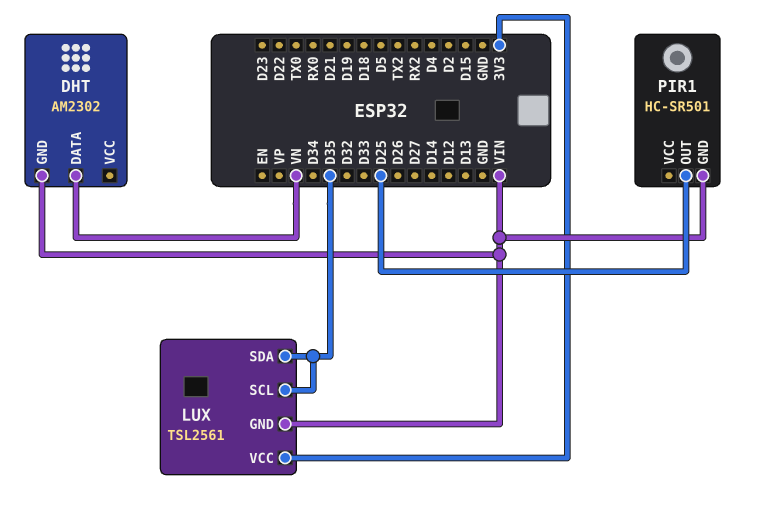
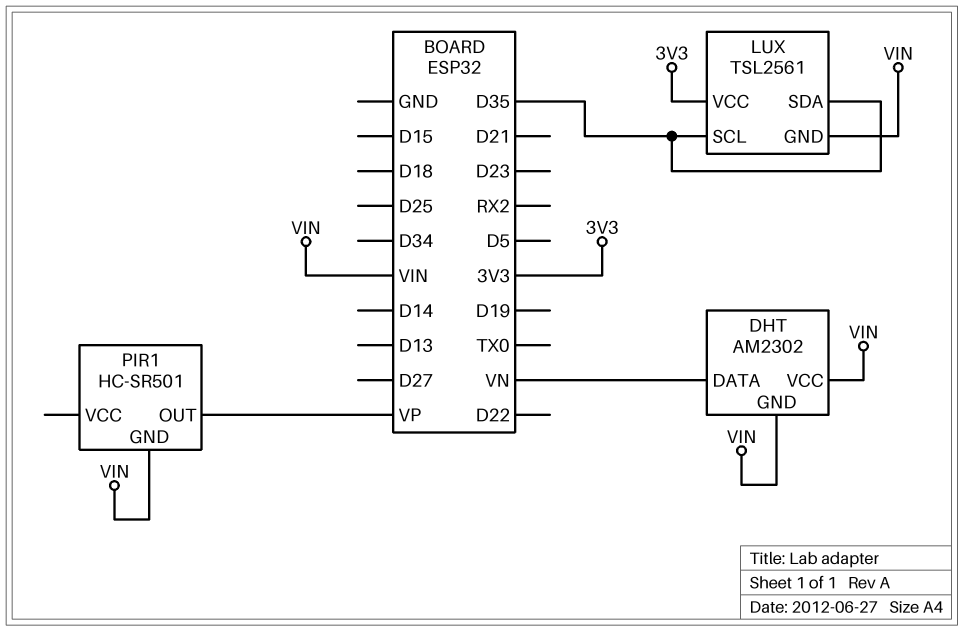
DHT pin VCC: none -> VIN
PIR1 pin OUT: D25 -> VP

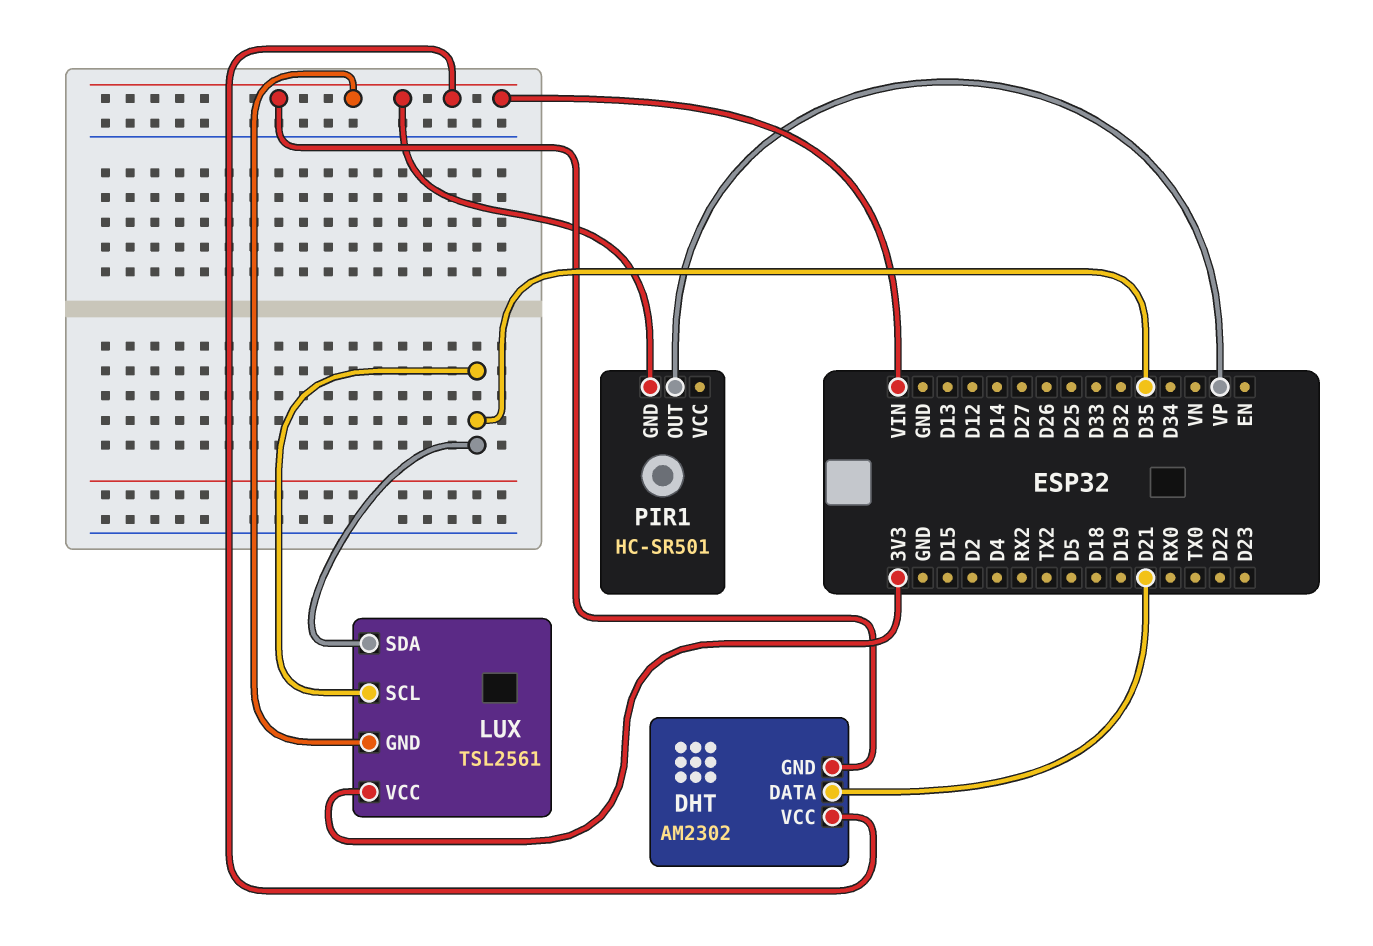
DHT pin DATA: VN -> D21

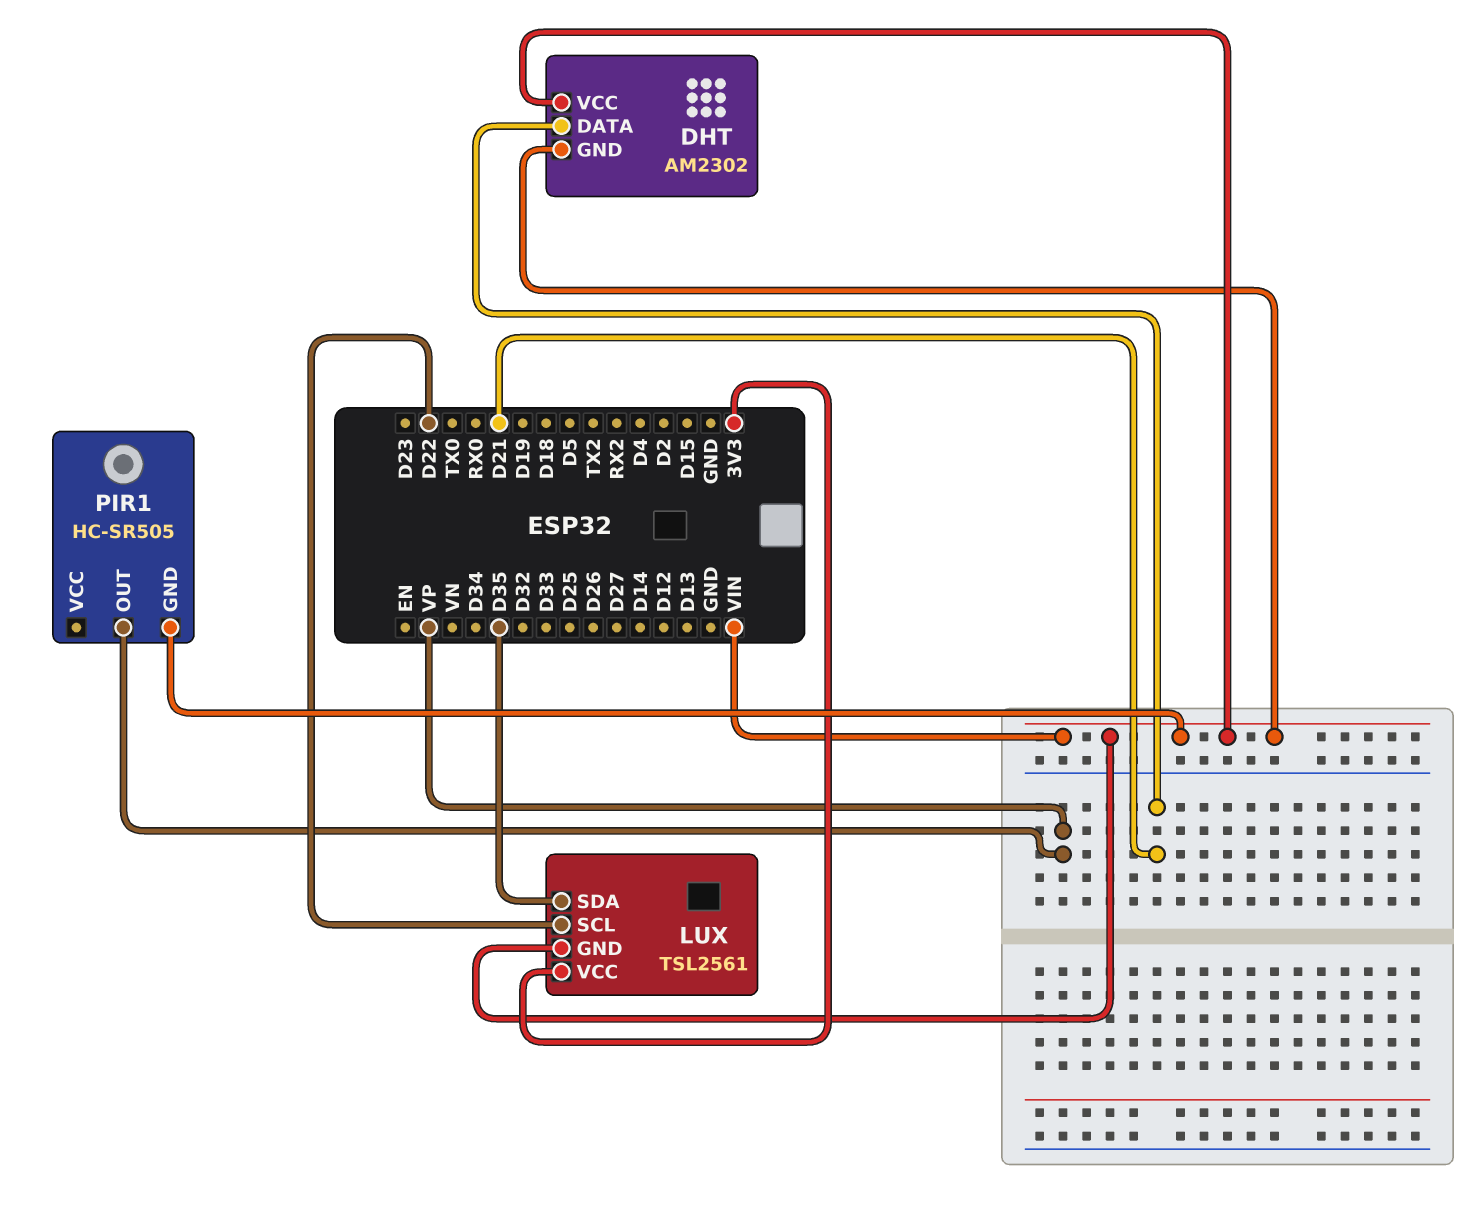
LUX pin SCL: D35 -> D22
PIR1: HC-SR501 -> HC-SR505

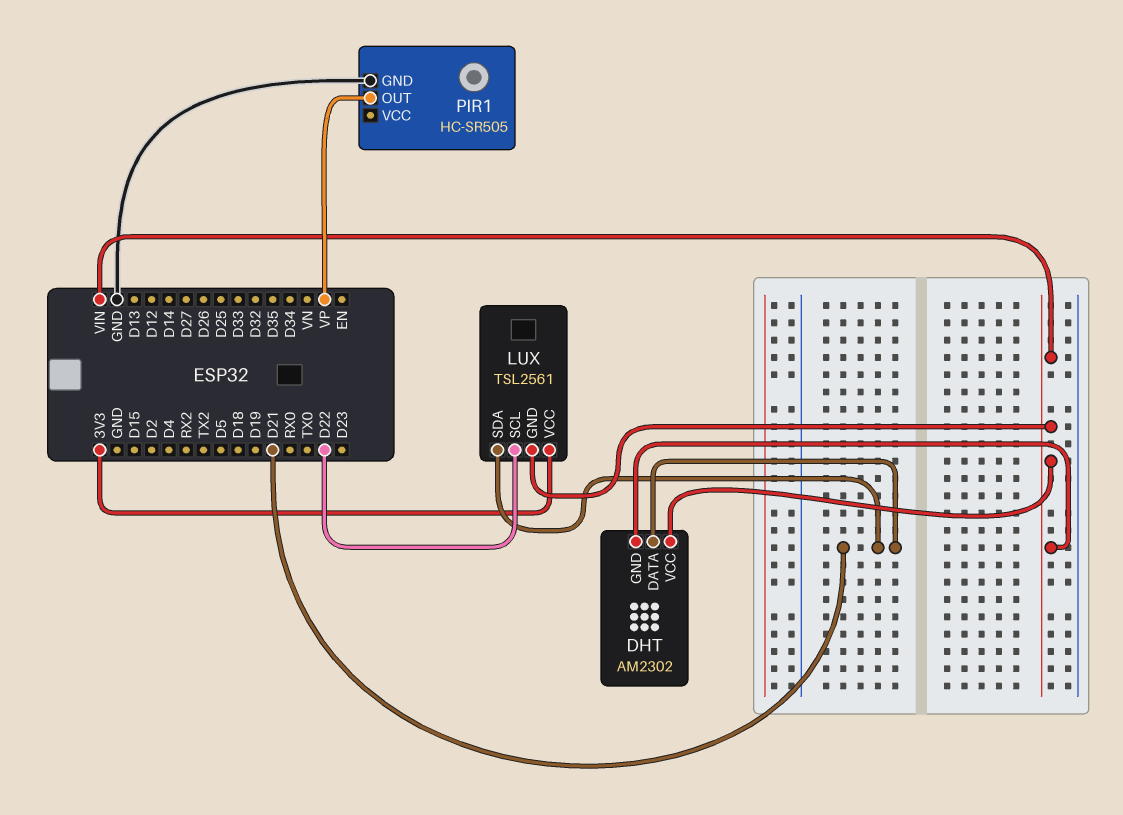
LUX pin SDA: D35 -> D21
PIR1 pin GND: VIN -> GND

